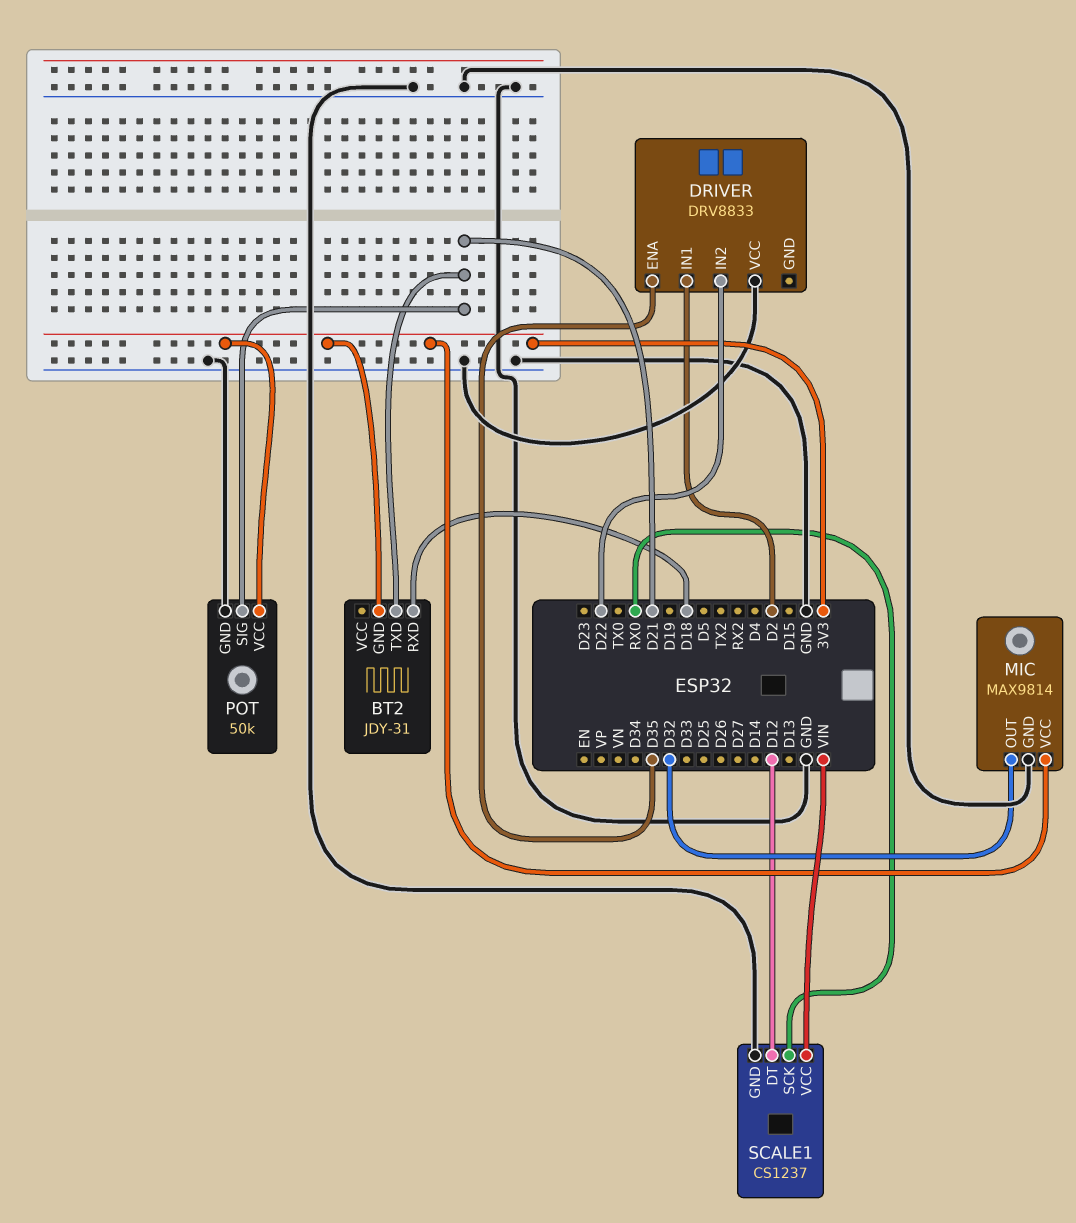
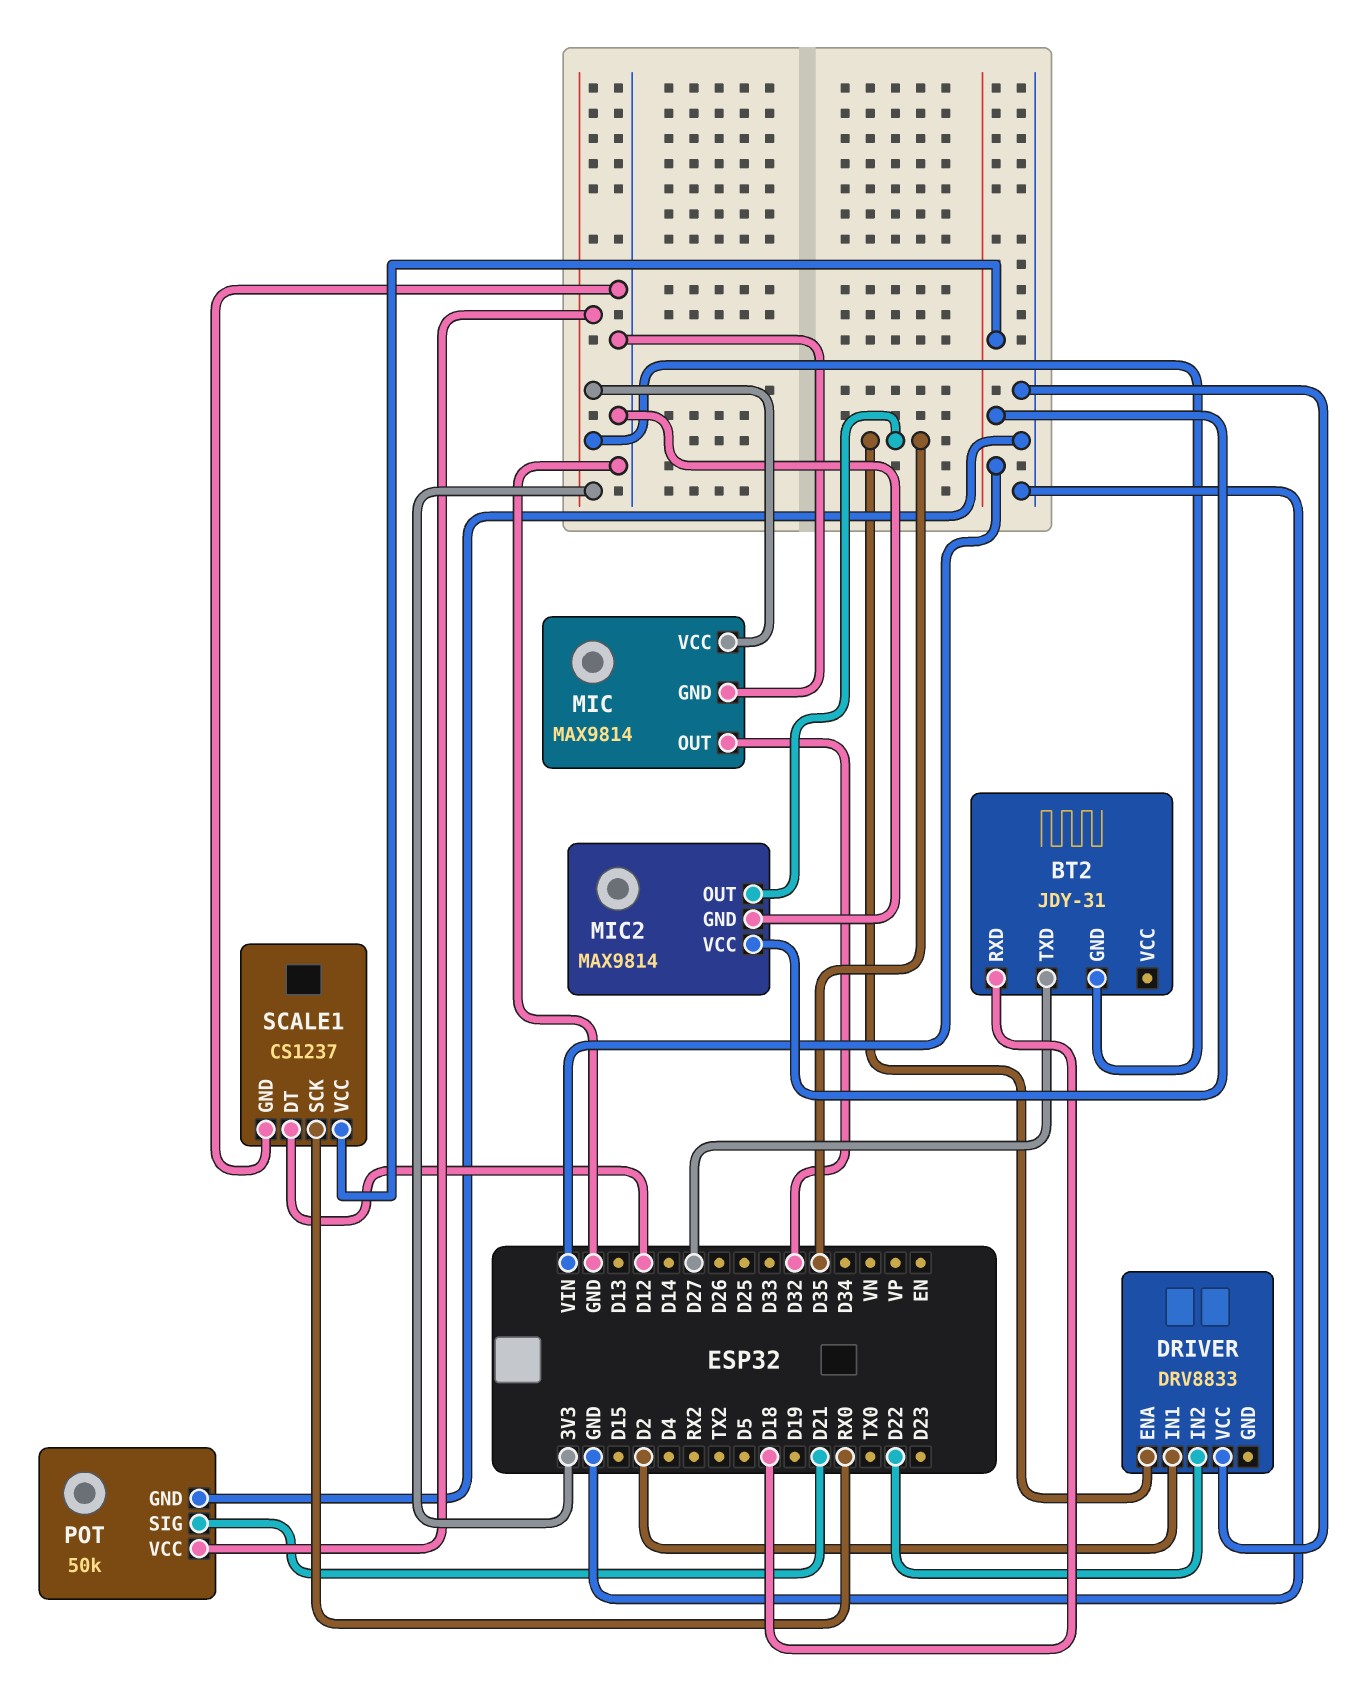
BT2 pin TXD: D21 -> D27
MIC2: none -> MAX9814
MIC2 pin GND: none -> GND
MIC2 pin OUT: none -> D35
MIC2 pin VCC: none -> VIN

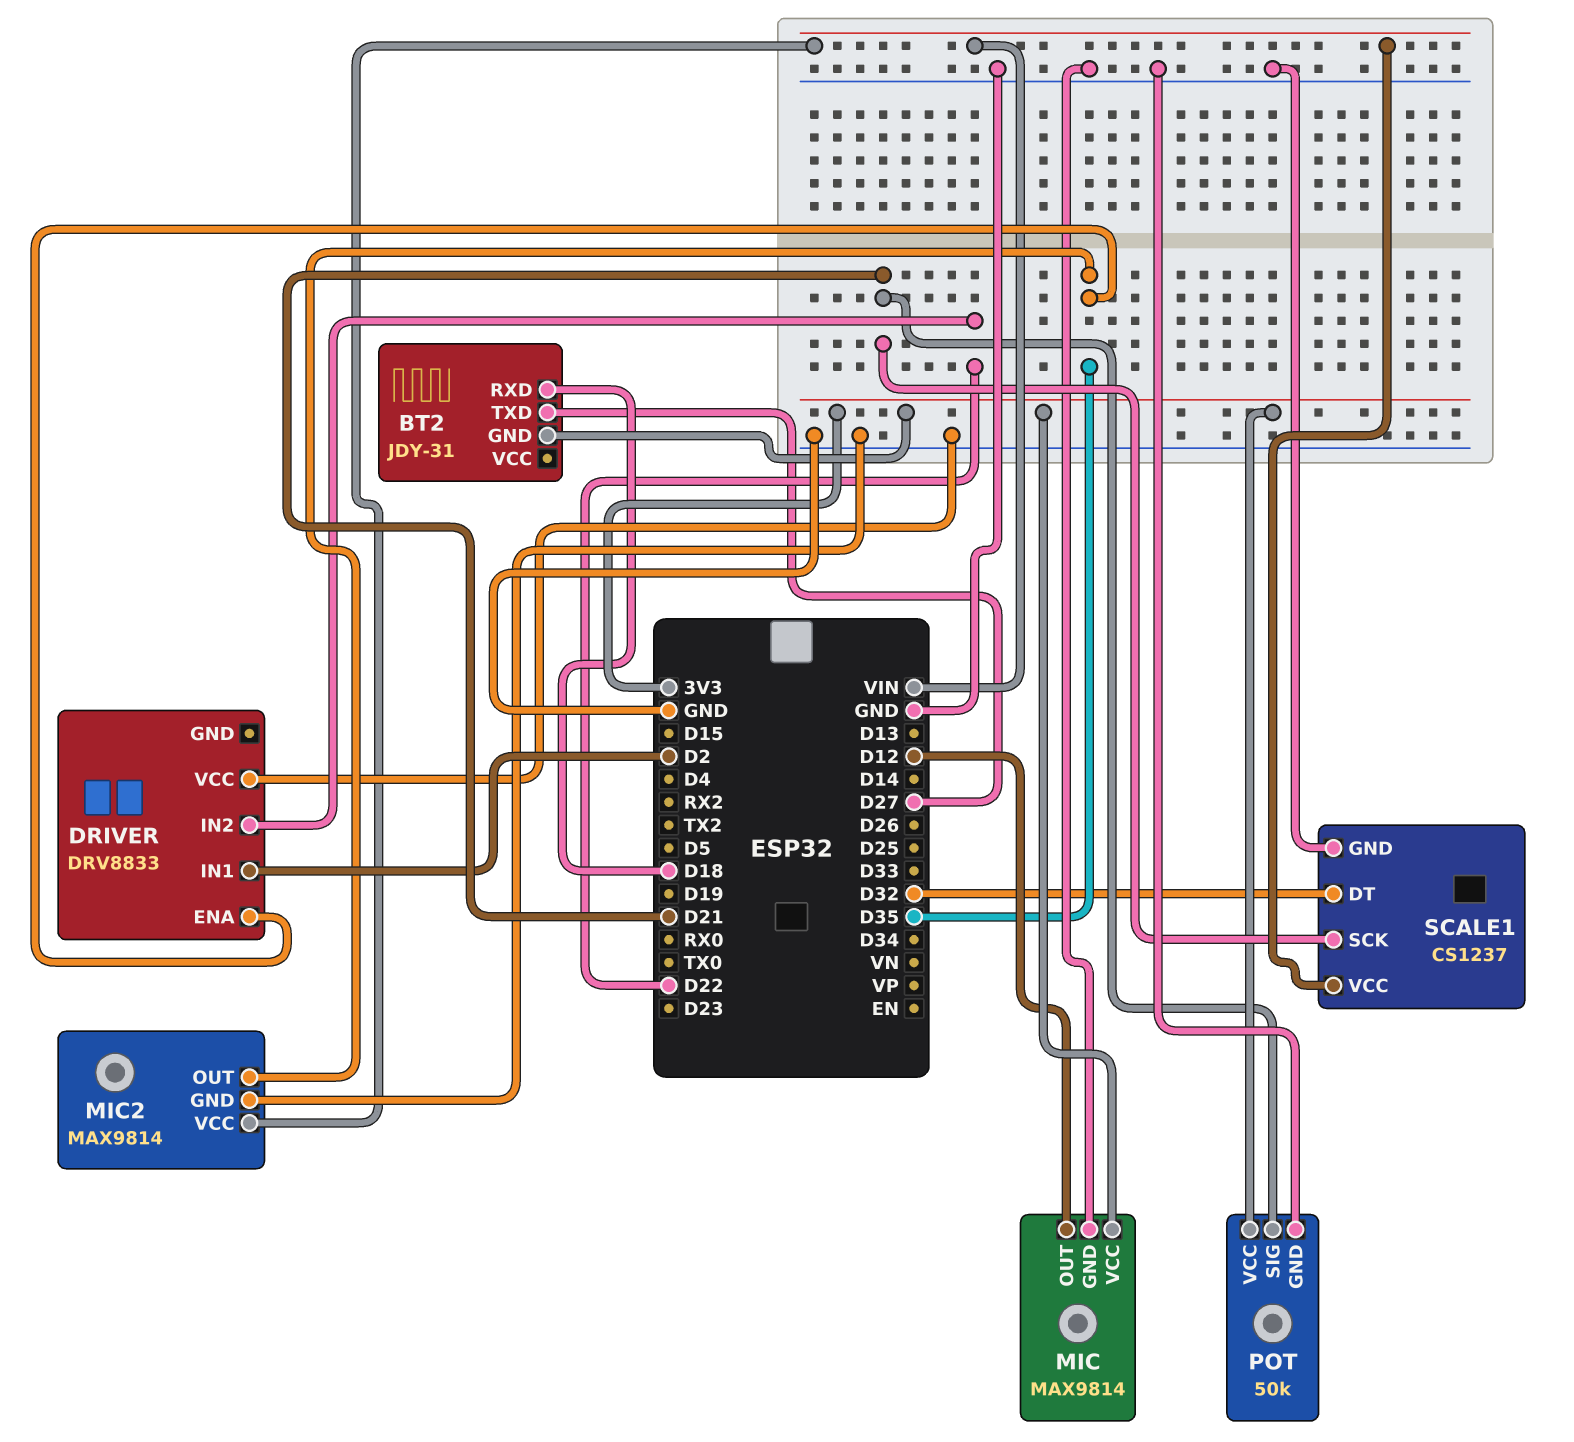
MIC pin OUT: D32 -> D12
SCALE1 pin DT: D12 -> D32
SCALE1 pin SCK: RX0 -> D21

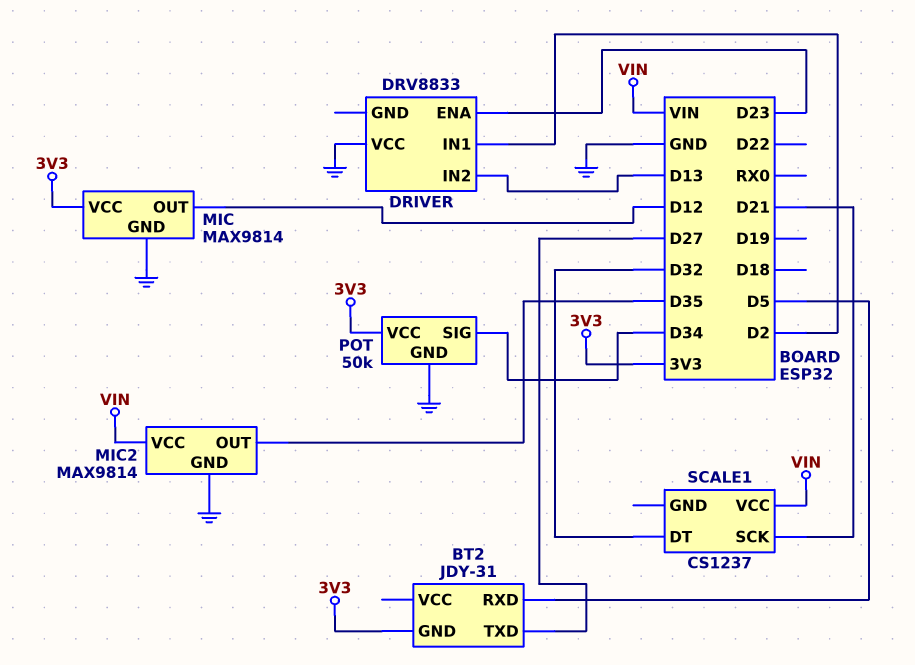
BT2 pin RXD: D18 -> D5
DRIVER pin ENA: D35 -> D23
DRIVER pin IN2: D22 -> D13
POT pin SIG: D21 -> D34
SCALE1 pin GND: GND -> none

